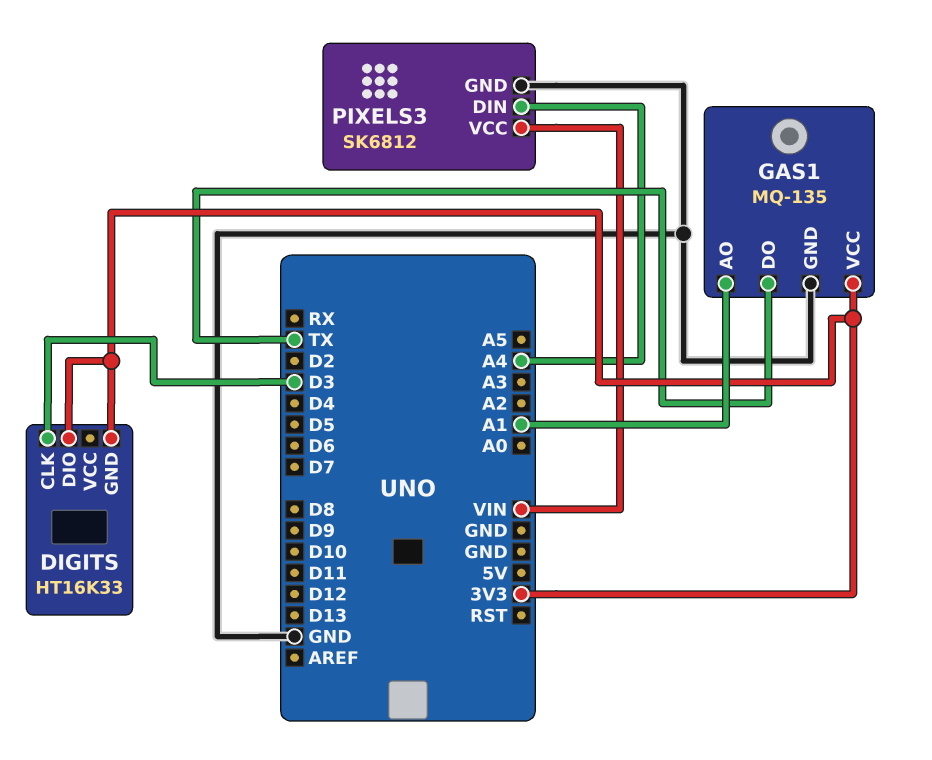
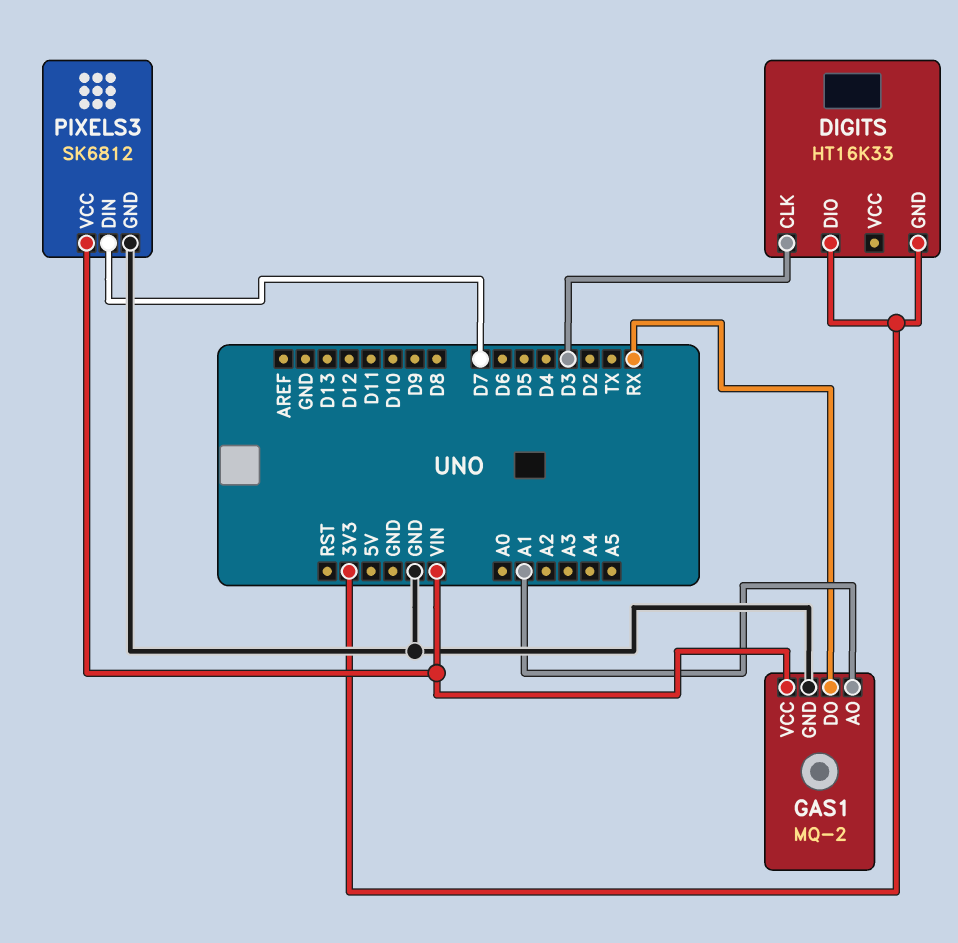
GAS1: MQ-135 -> MQ-2
GAS1 pin DO: TX -> RX
GAS1 pin VCC: 3V3 -> VIN
PIXELS3 pin DIN: A4 -> D7

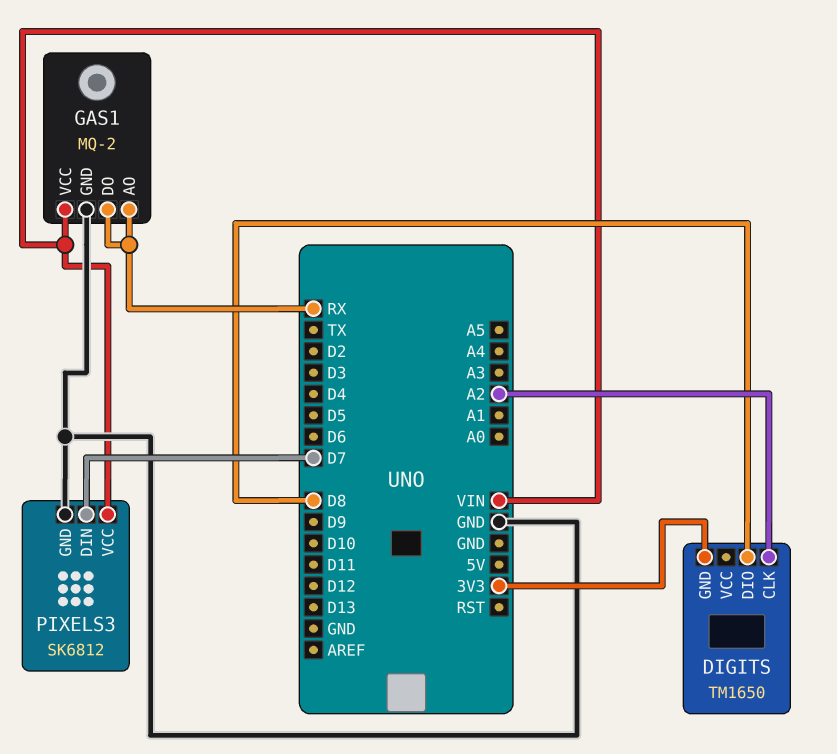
DIGITS: HT16K33 -> TM1650
DIGITS pin CLK: D3 -> A2
DIGITS pin DIO: 3V3 -> D8
GAS1 pin AO: A1 -> RX

